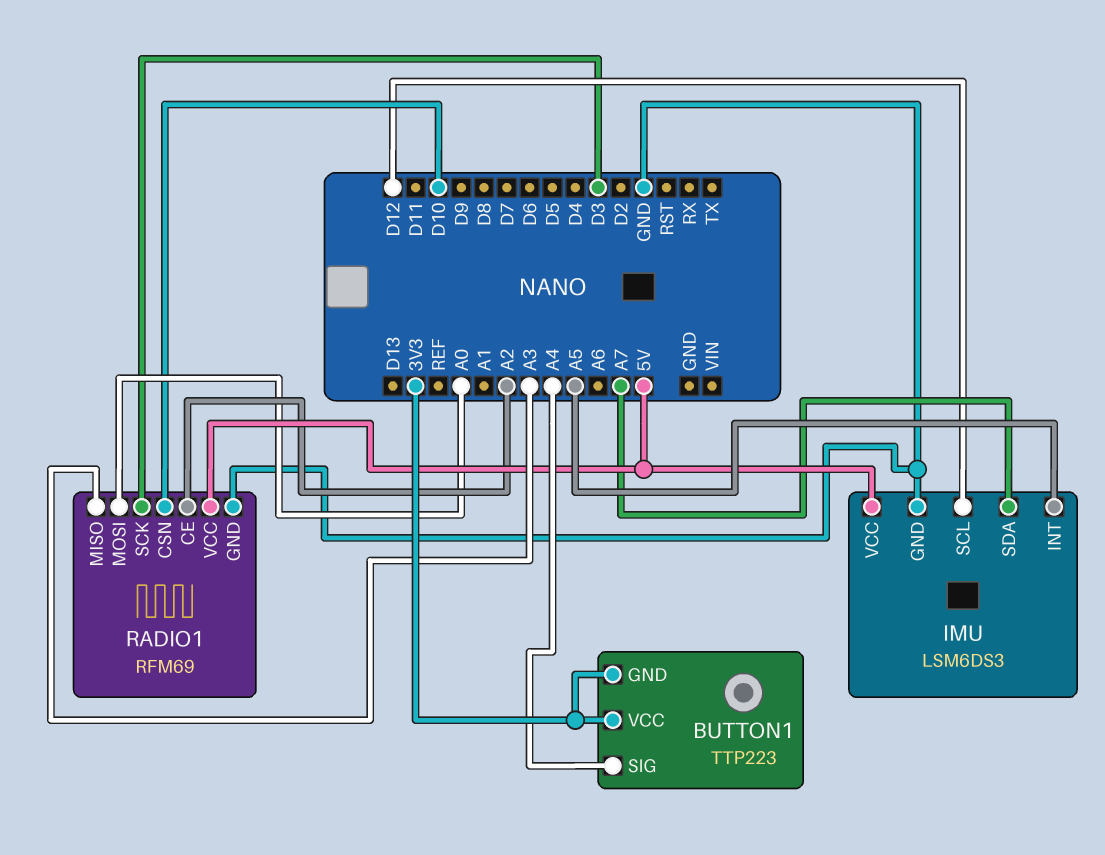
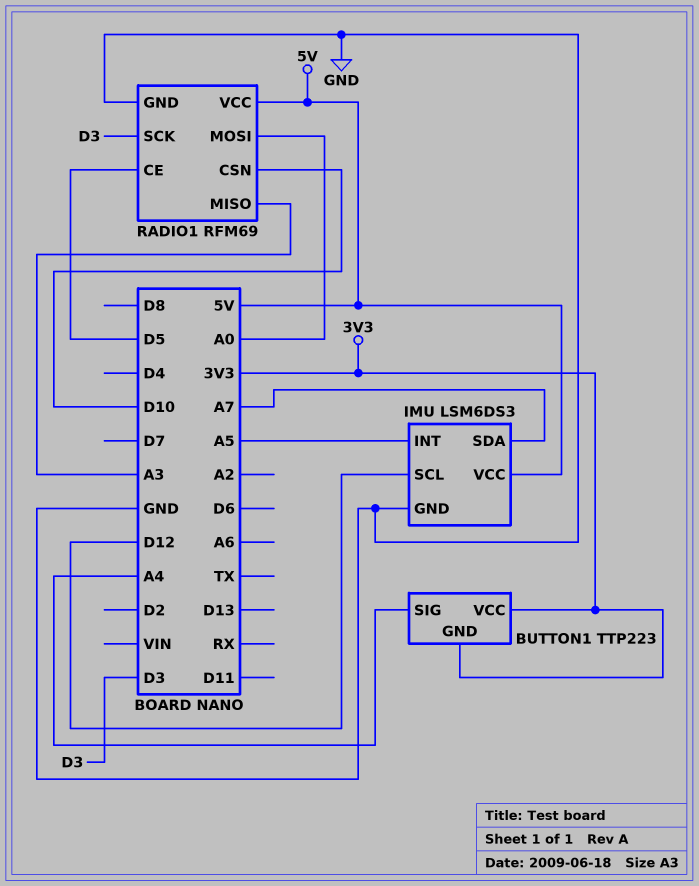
RADIO1 pin CE: A2 -> D5

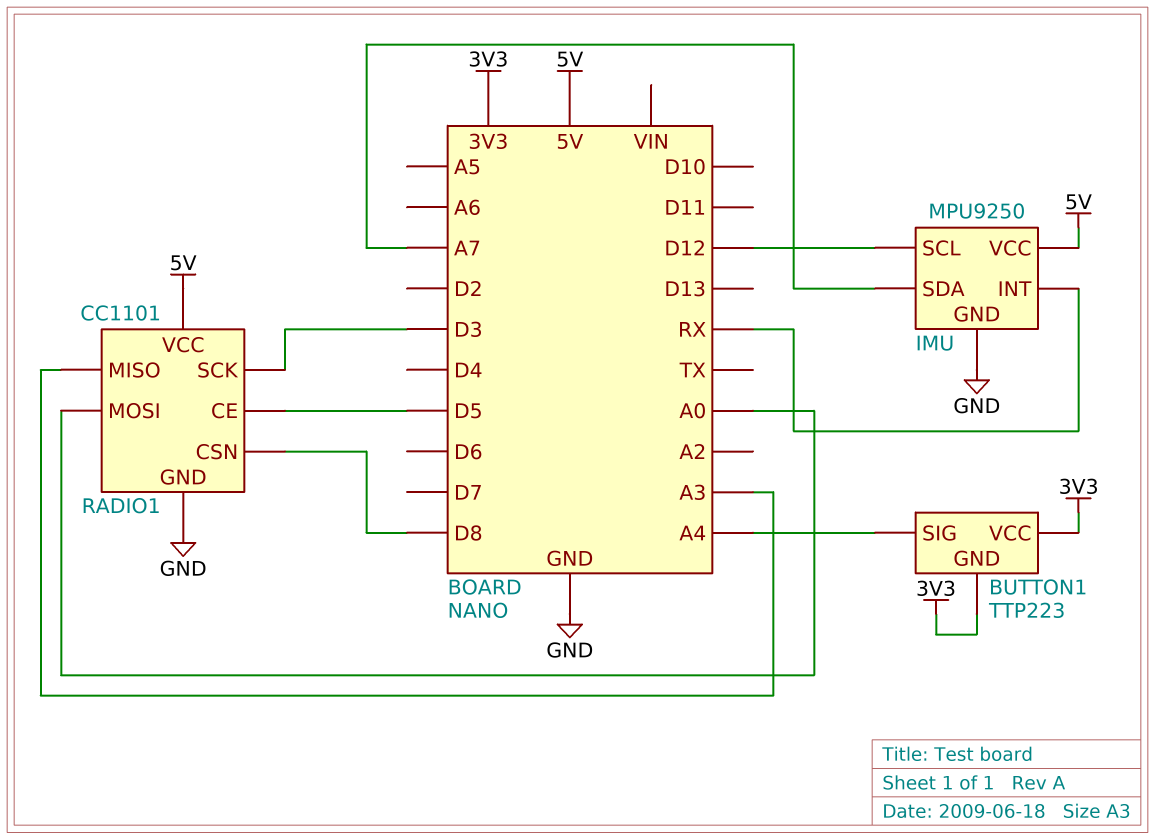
IMU: LSM6DS3 -> MPU9250
IMU pin INT: A5 -> RX
RADIO1: RFM69 -> CC1101
RADIO1 pin CSN: D10 -> D8

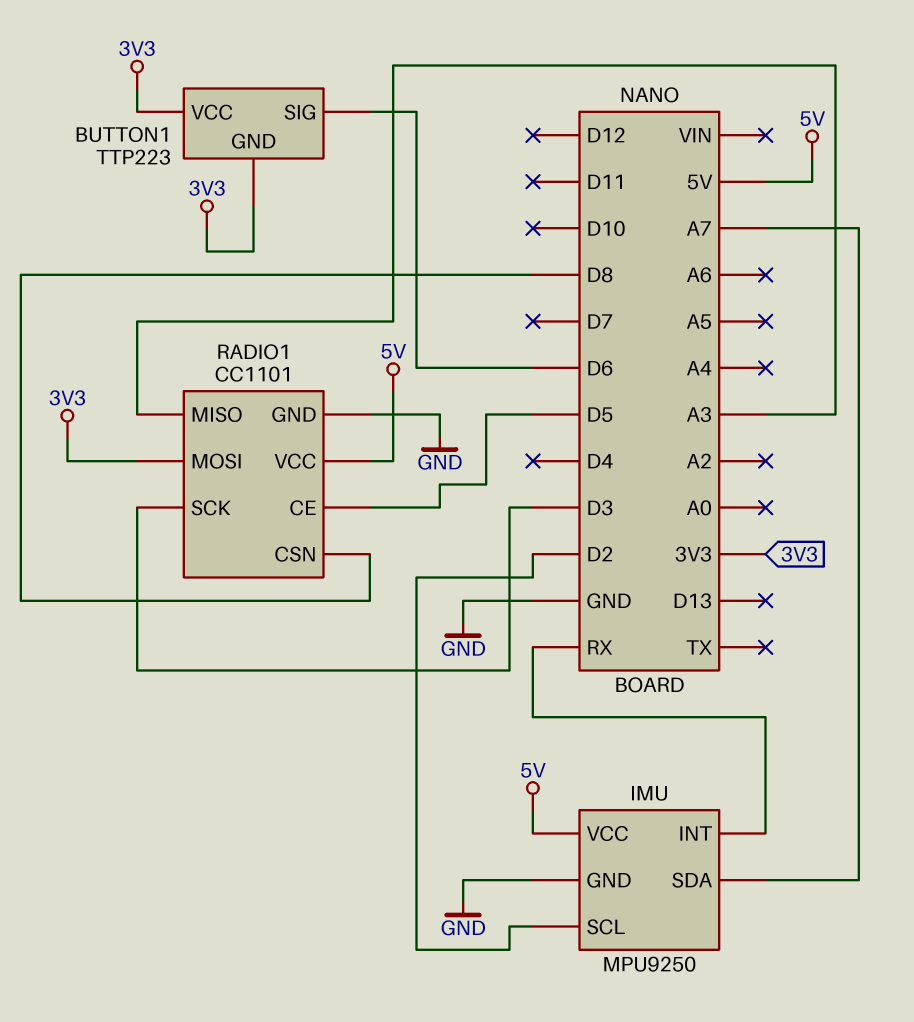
BUTTON1 pin SIG: A4 -> D6
IMU pin SCL: D12 -> D2
RADIO1 pin MOSI: A0 -> 3V3

